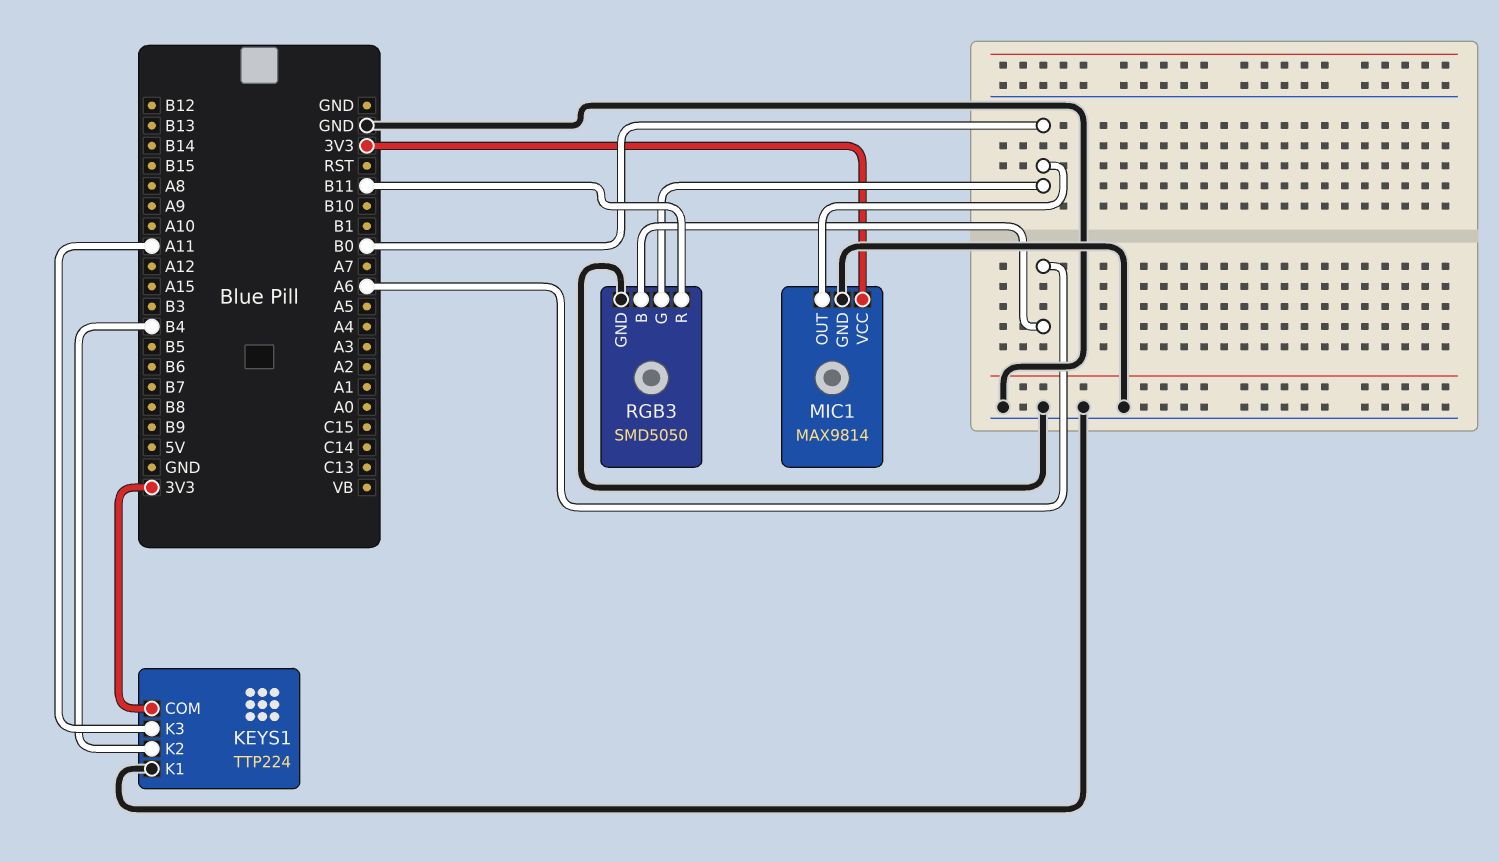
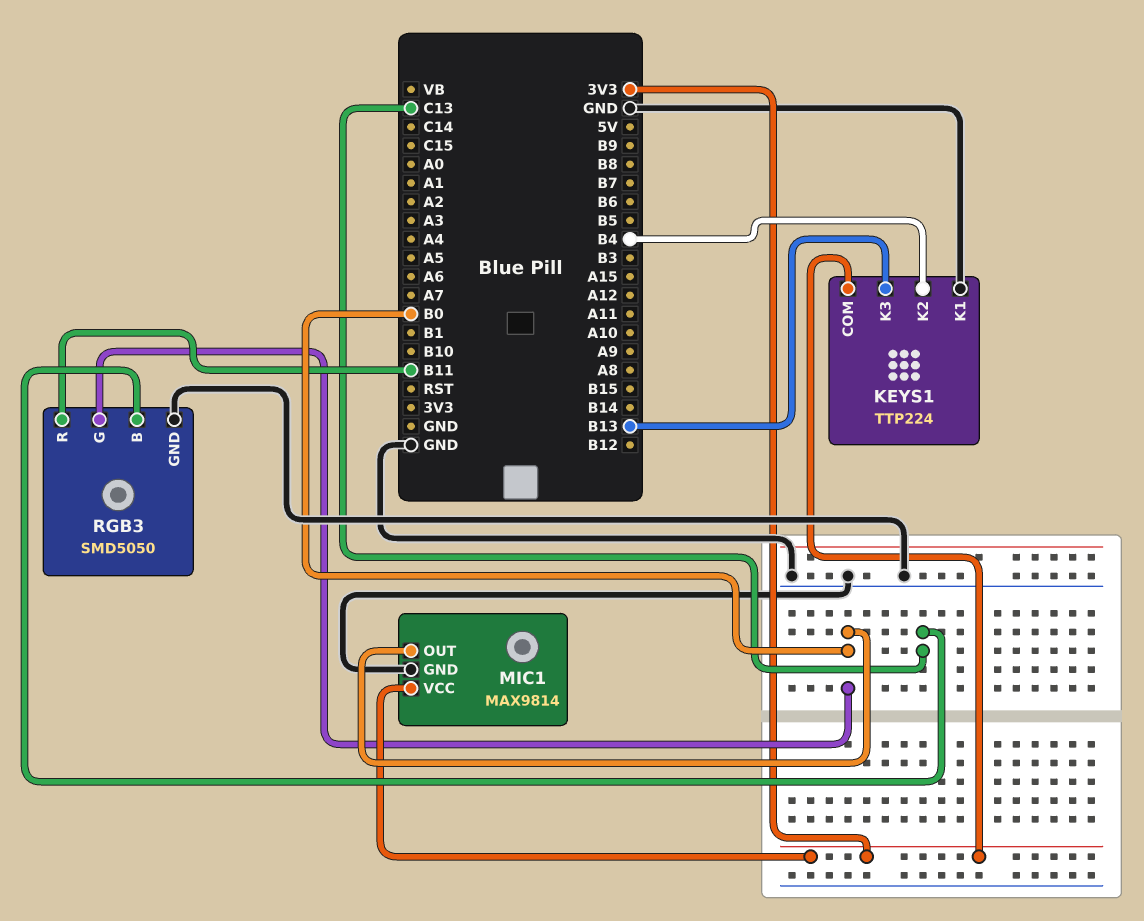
KEYS1 pin K3: A11 -> B13
RGB3 pin B: A6 -> C13

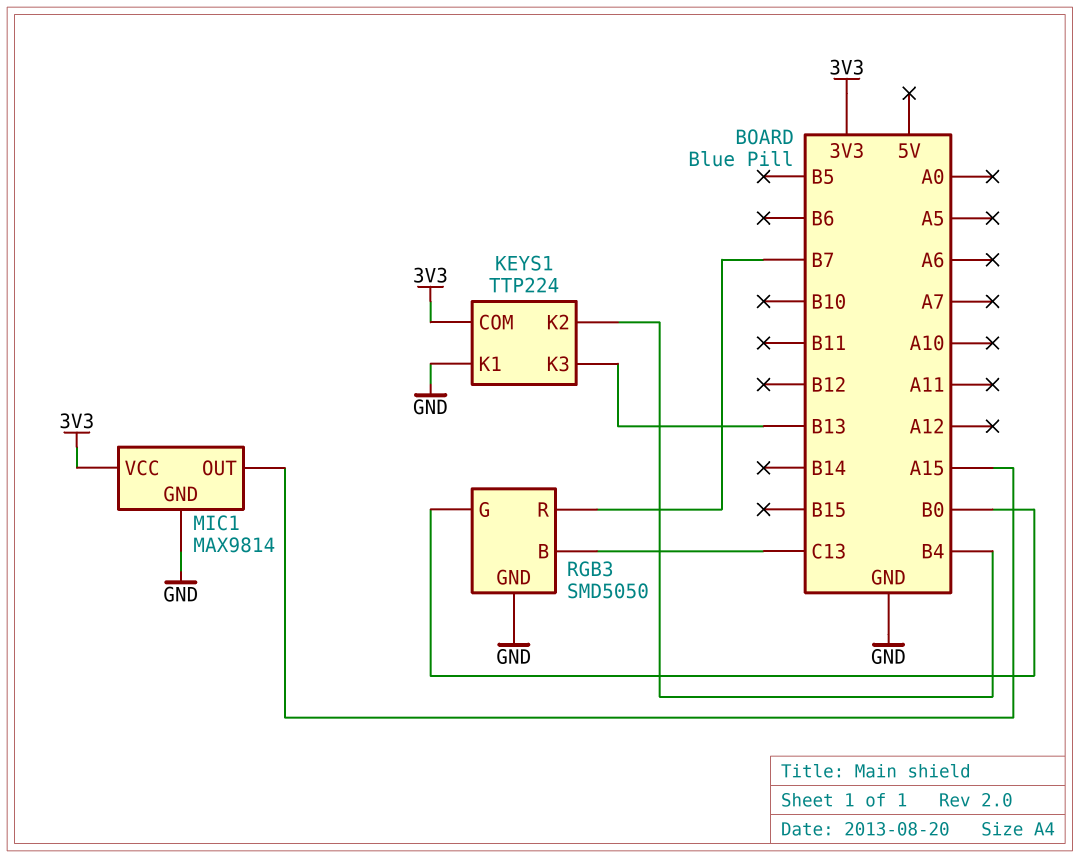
MIC1 pin OUT: B0 -> A15
RGB3 pin R: B11 -> B7

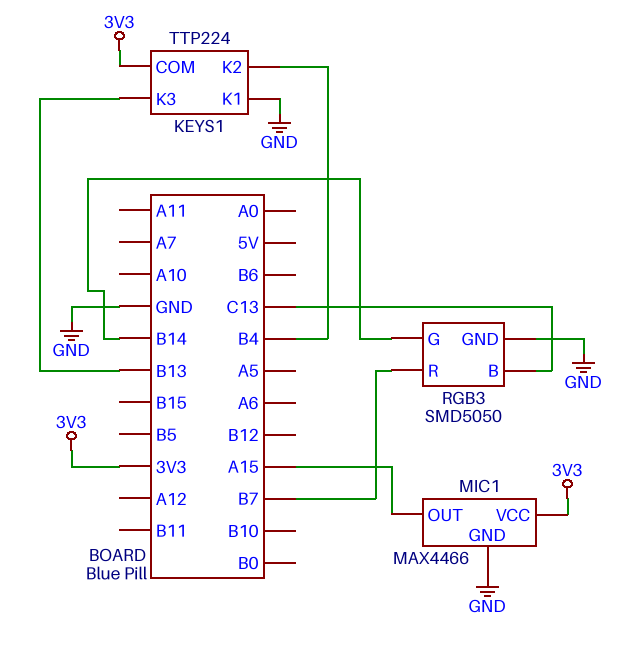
MIC1: MAX9814 -> MAX4466
RGB3 pin G: B0 -> B14

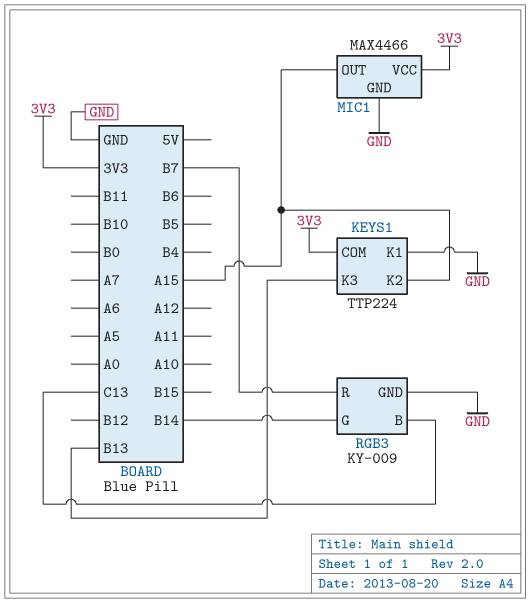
KEYS1 pin K2: B4 -> A15
RGB3: SMD5050 -> KY-009

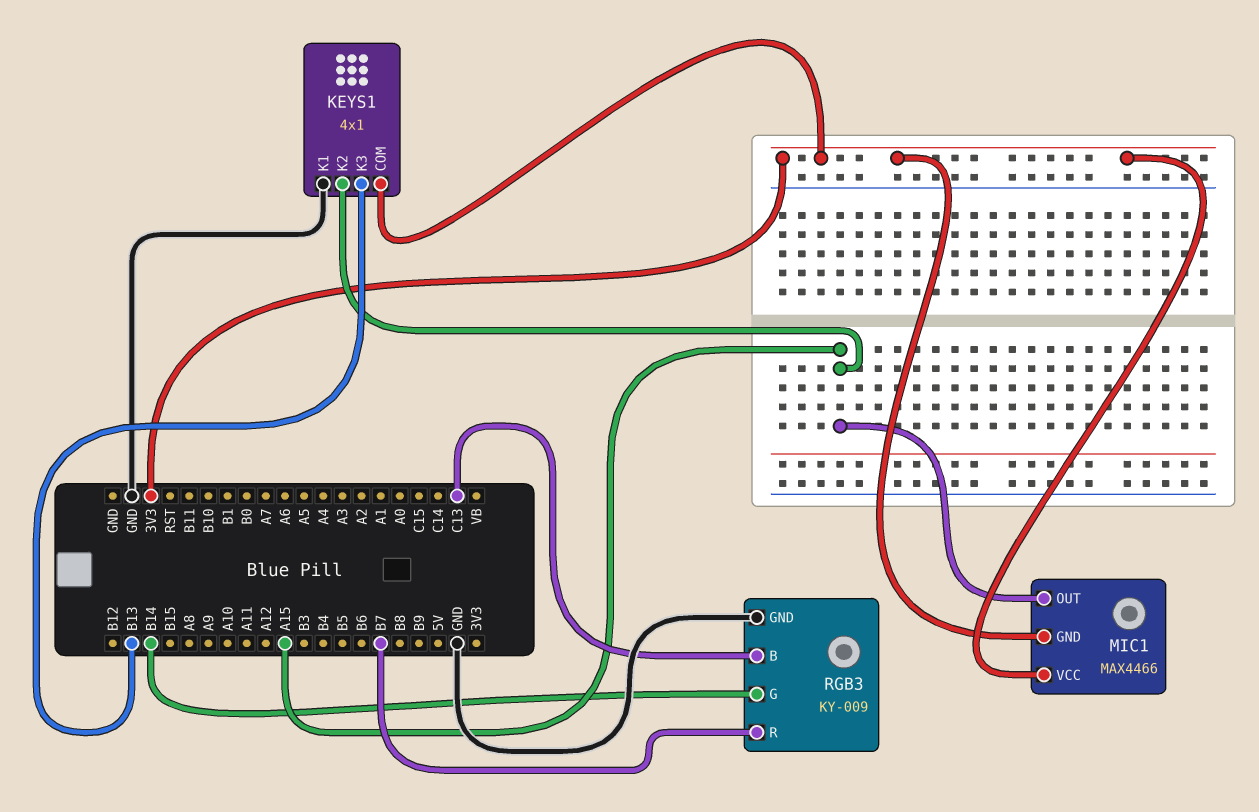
KEYS1: TTP224 -> 4x1
MIC1 pin GND: GND -> 3V3

